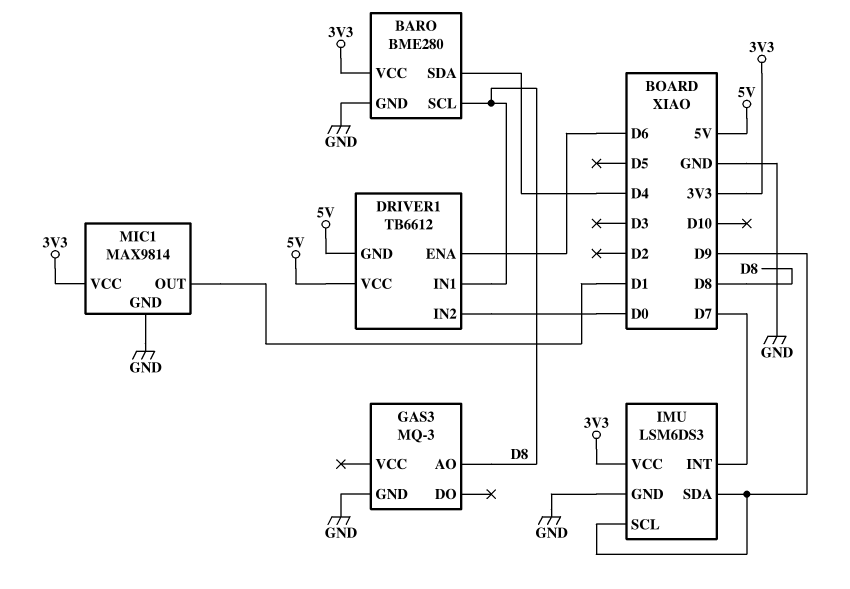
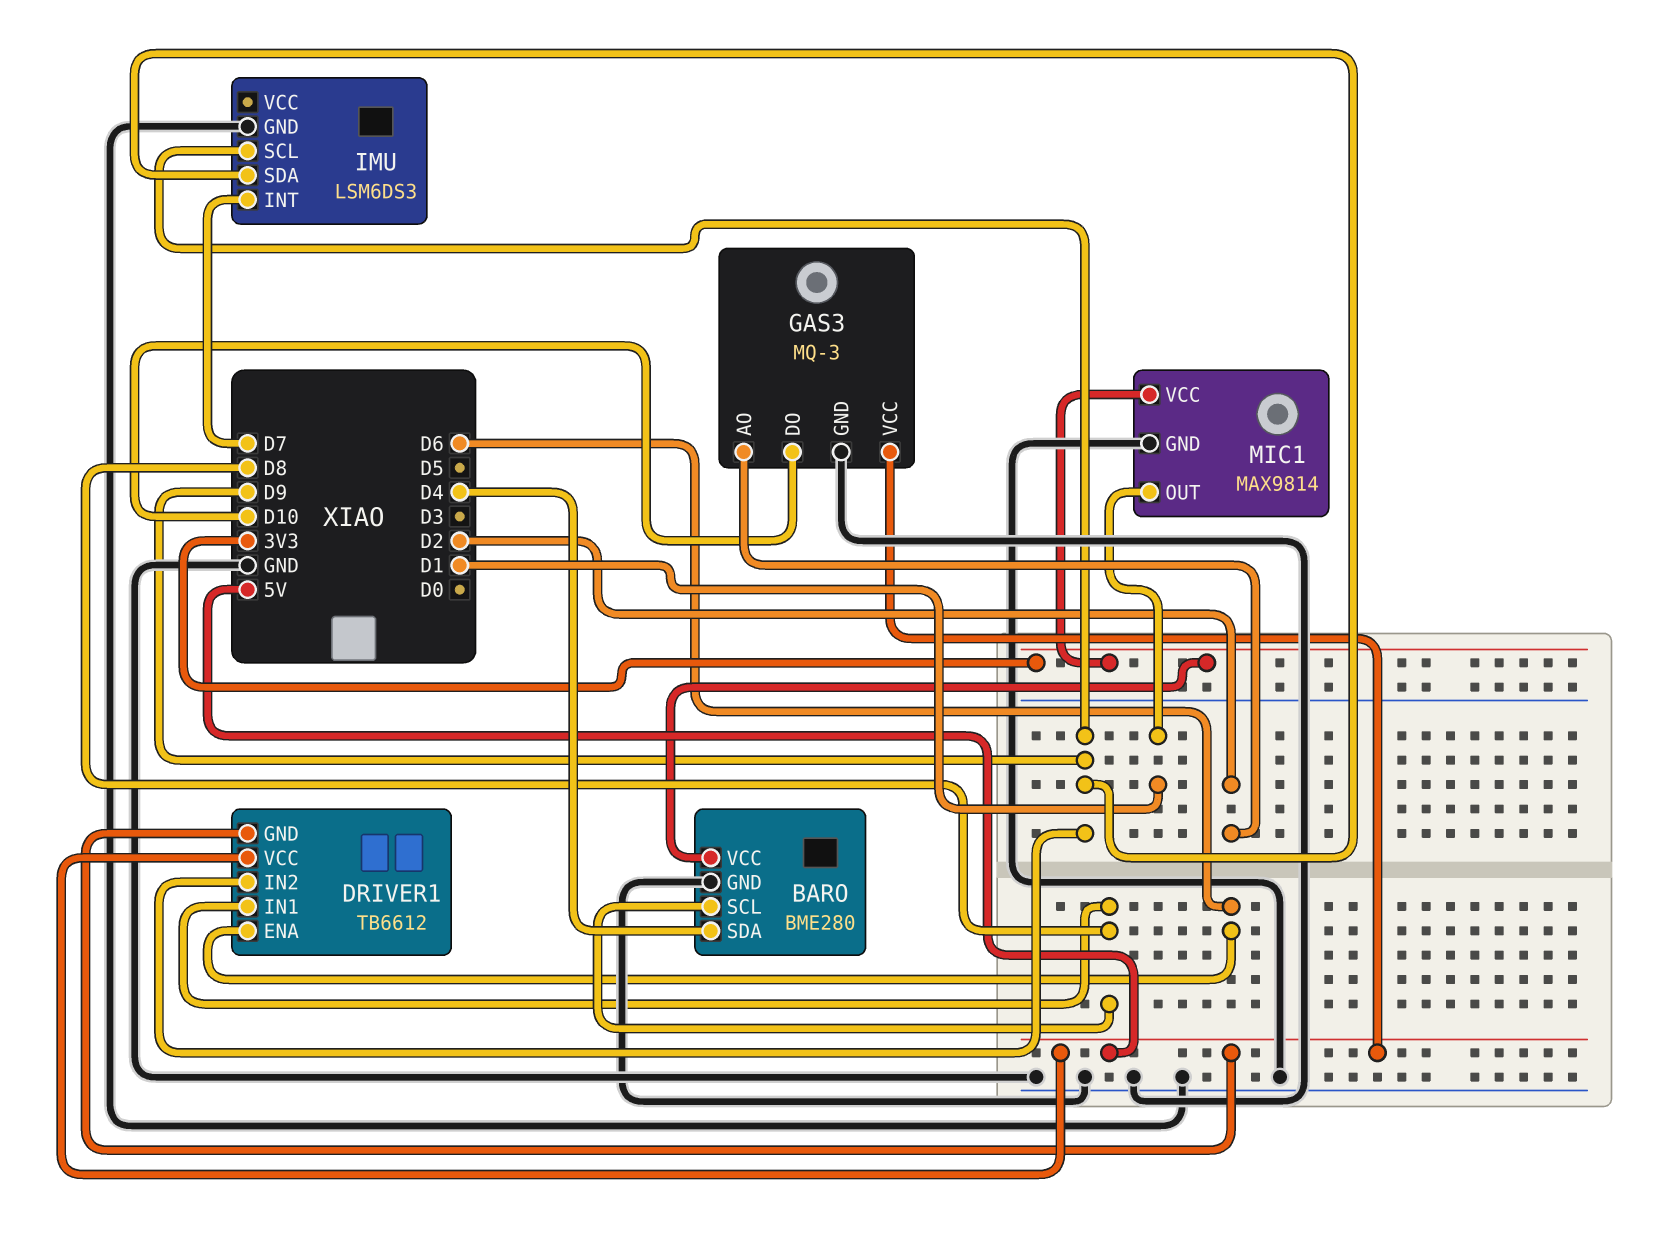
DRIVER1 pin IN2: D0 -> D9
GAS3 pin AO: D8 -> D2
GAS3 pin DO: none -> D10
GAS3 pin VCC: none -> 5V
IMU pin VCC: 3V3 -> none

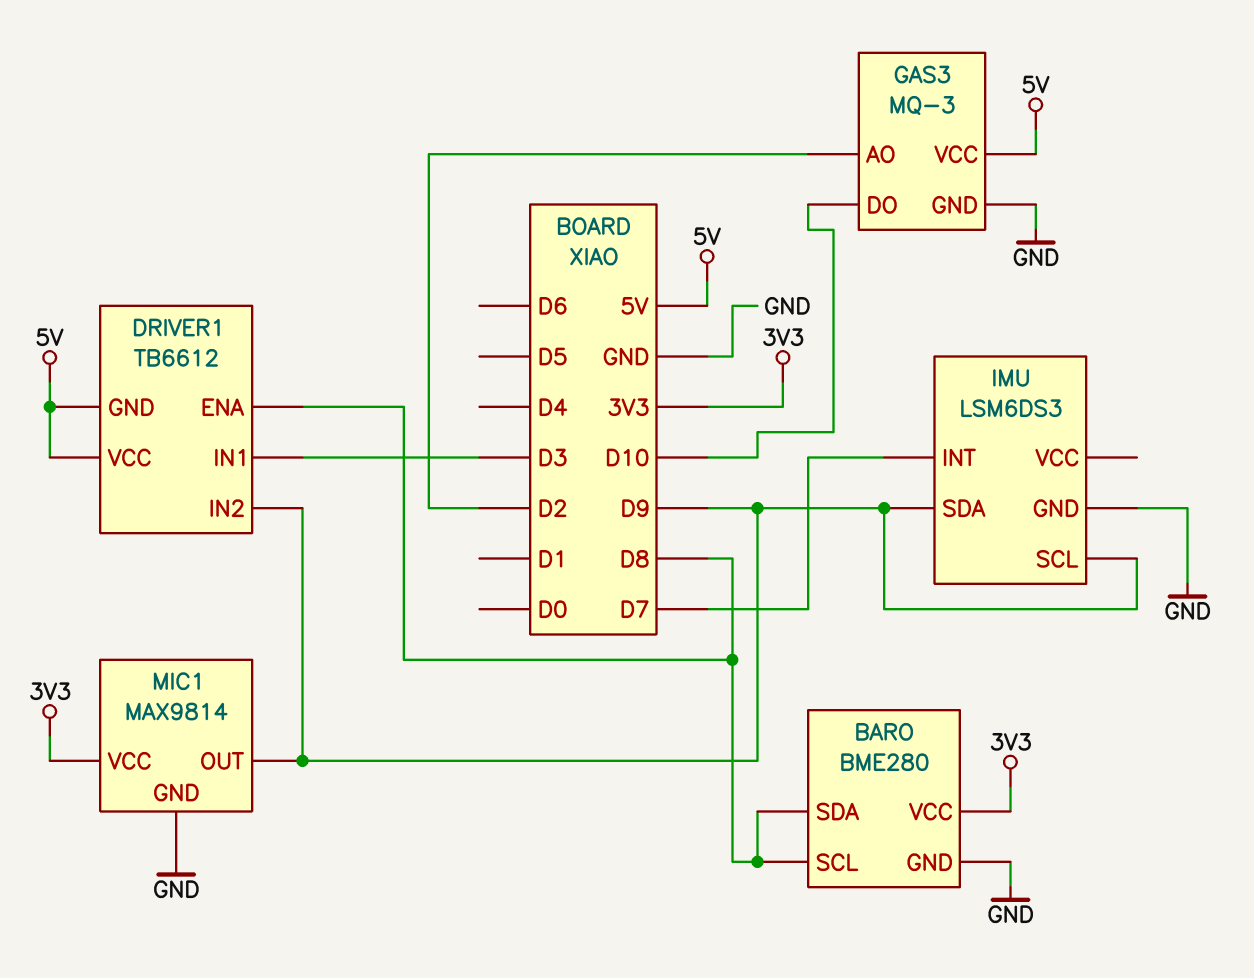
BARO pin SDA: D4 -> D8
DRIVER1 pin ENA: D6 -> D8
DRIVER1 pin IN1: D8 -> D3
MIC1 pin OUT: D1 -> D9

